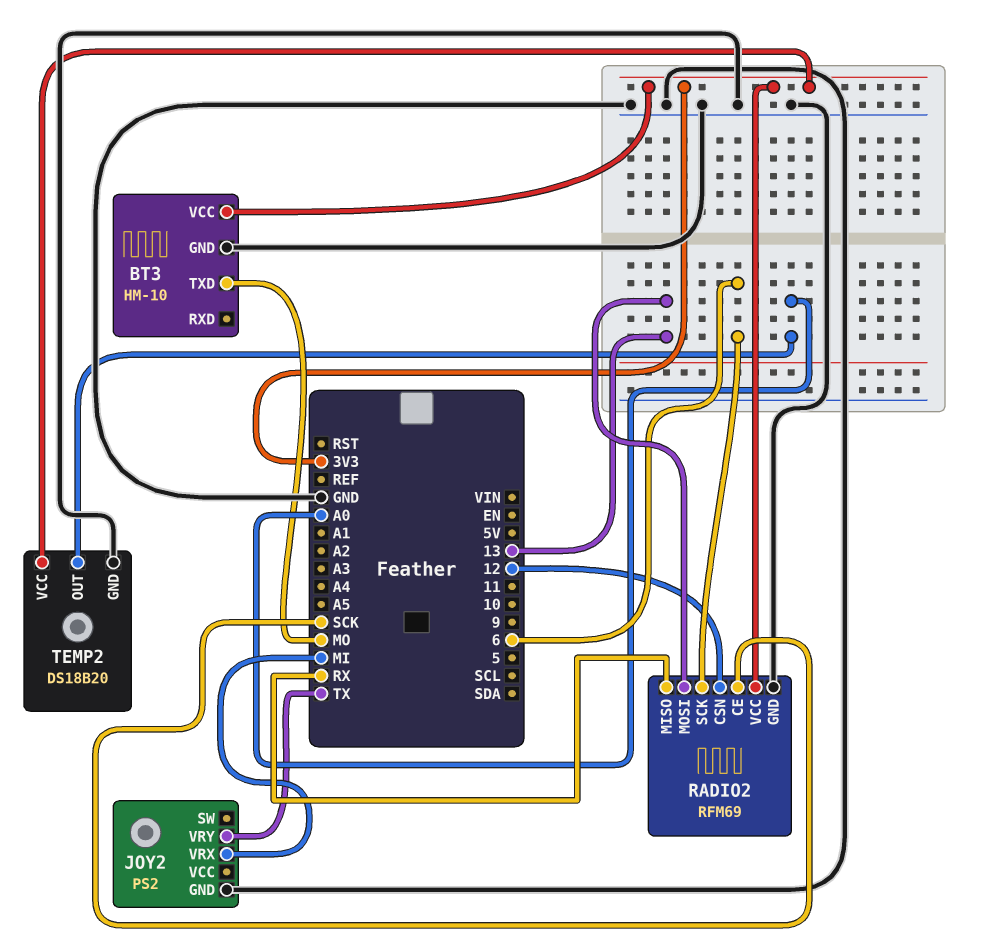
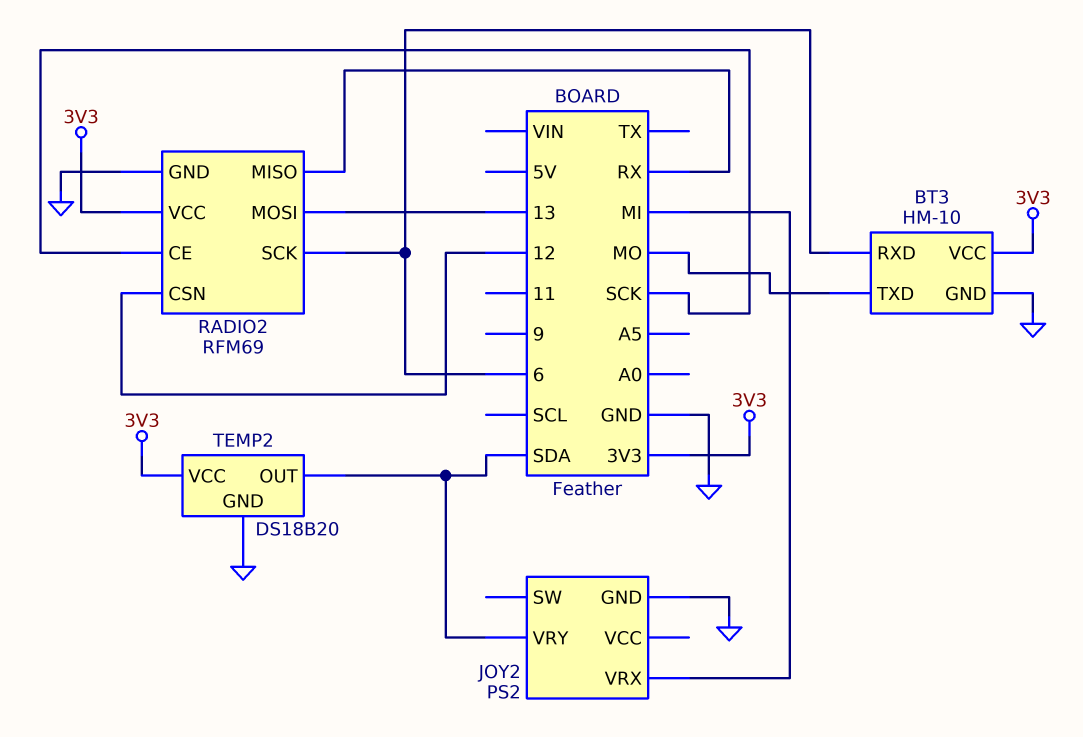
BT3 pin RXD: none -> 6
JOY2 pin VRY: TX -> SDA
TEMP2 pin OUT: A0 -> SDA

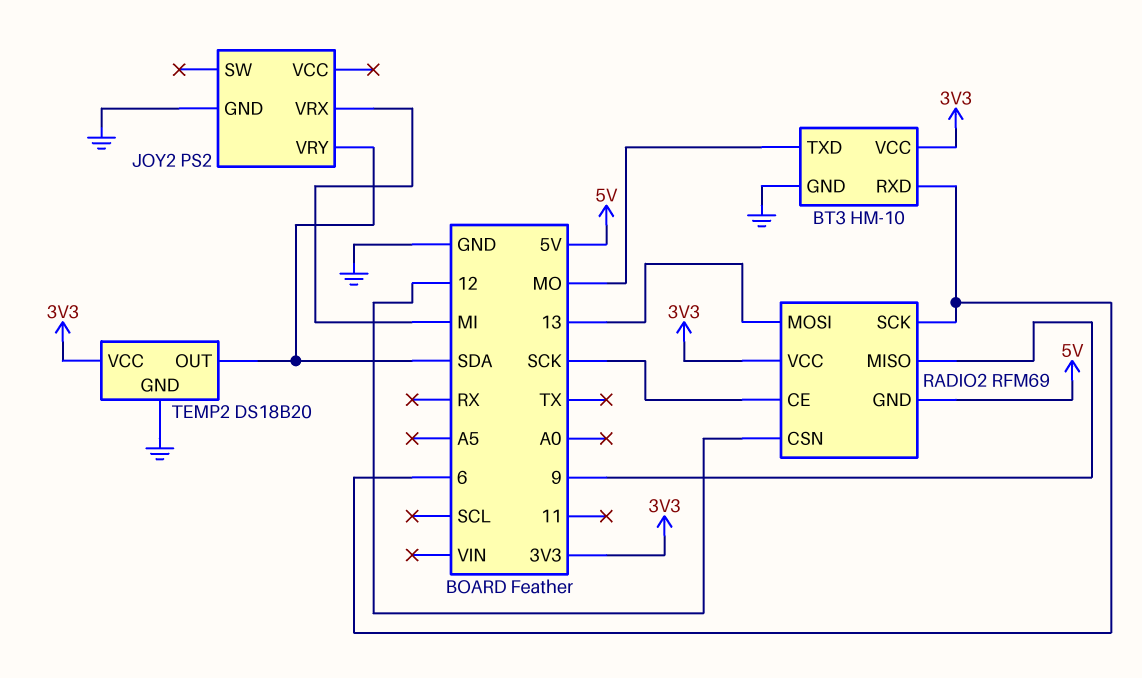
RADIO2 pin GND: GND -> 5V
RADIO2 pin MISO: RX -> 9

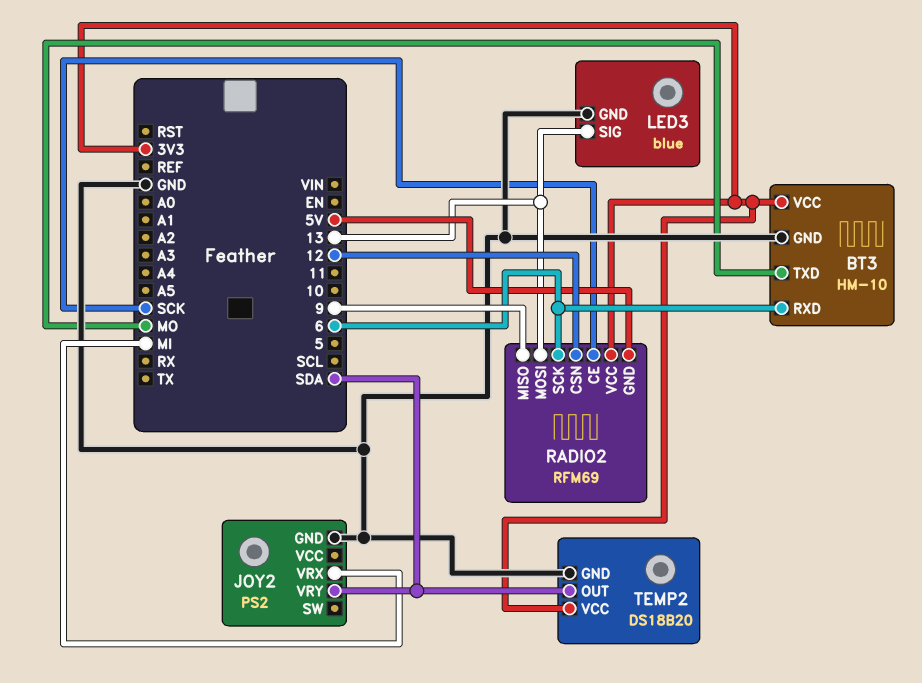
LED3: none -> blue
LED3 pin GND: none -> GND
LED3 pin SIG: none -> 13

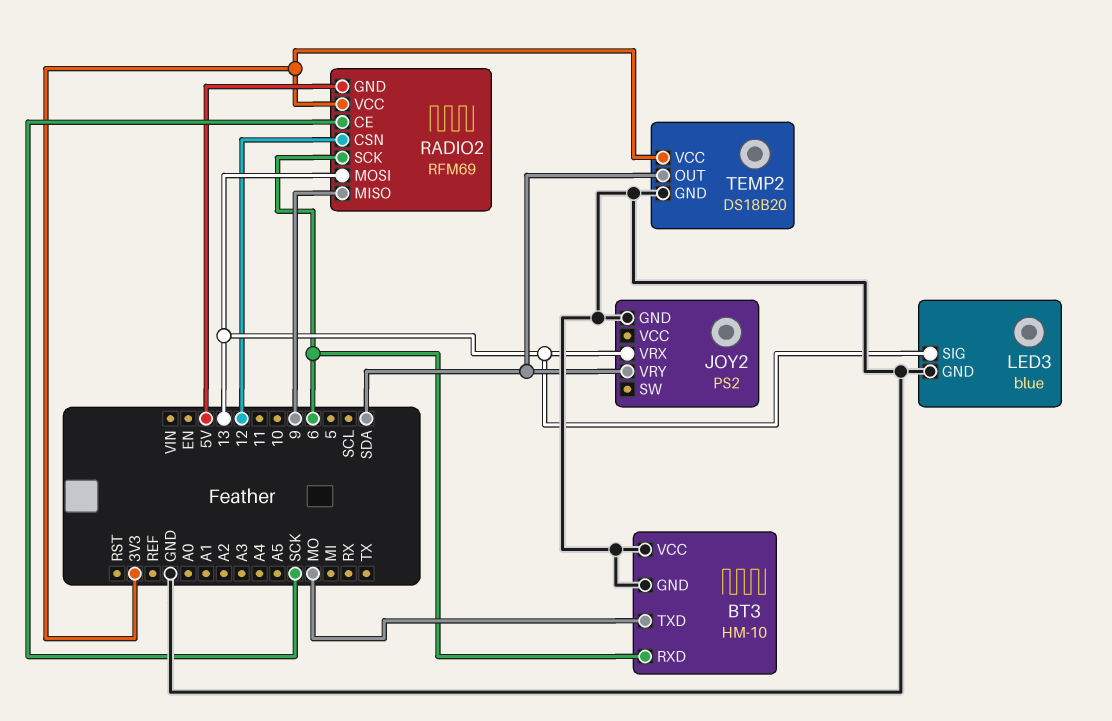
BT3 pin VCC: 3V3 -> GND
JOY2 pin VRX: MI -> 13

